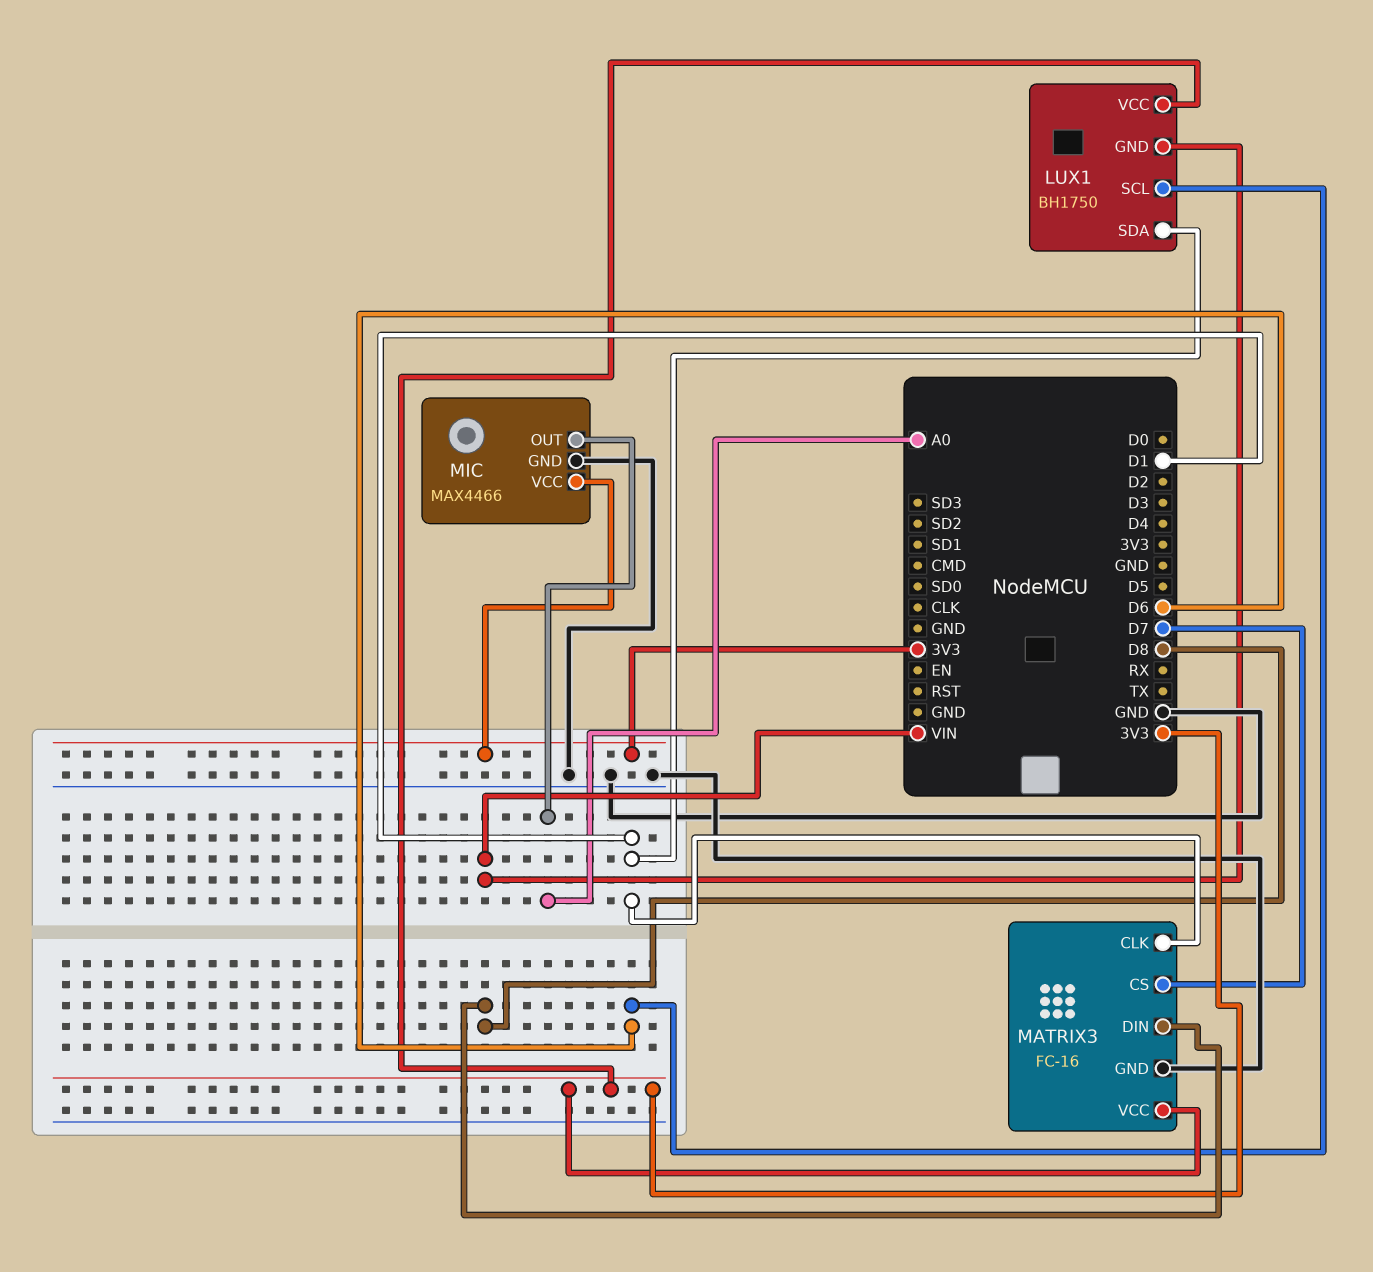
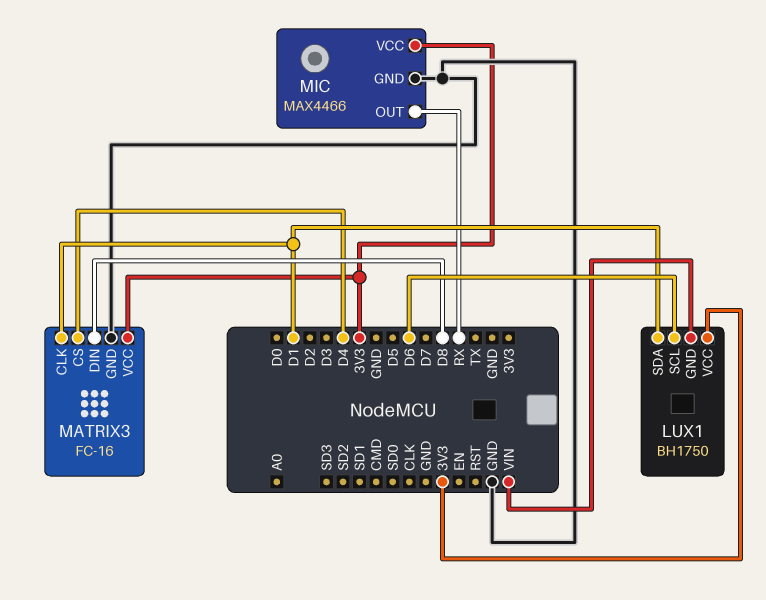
MATRIX3 pin CS: D7 -> D4
MIC pin OUT: A0 -> RX

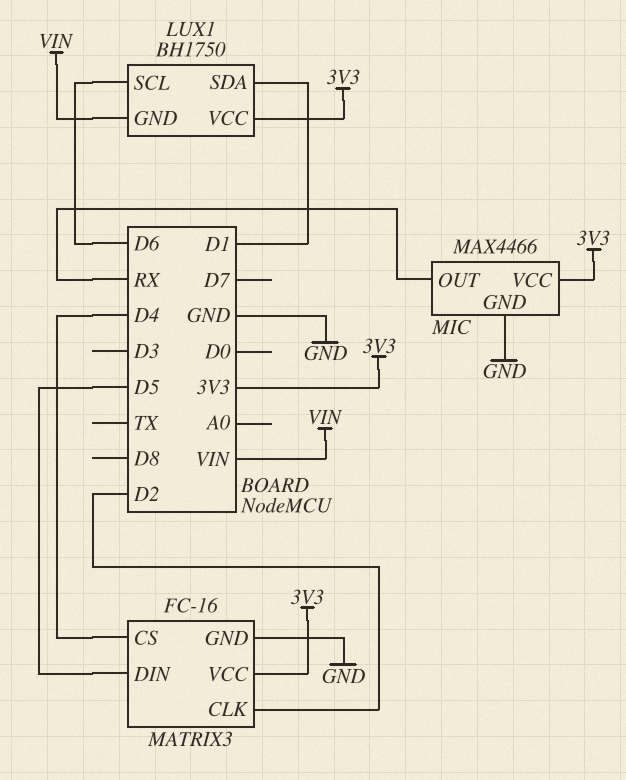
MATRIX3 pin CLK: D1 -> D2
MATRIX3 pin DIN: D8 -> D5

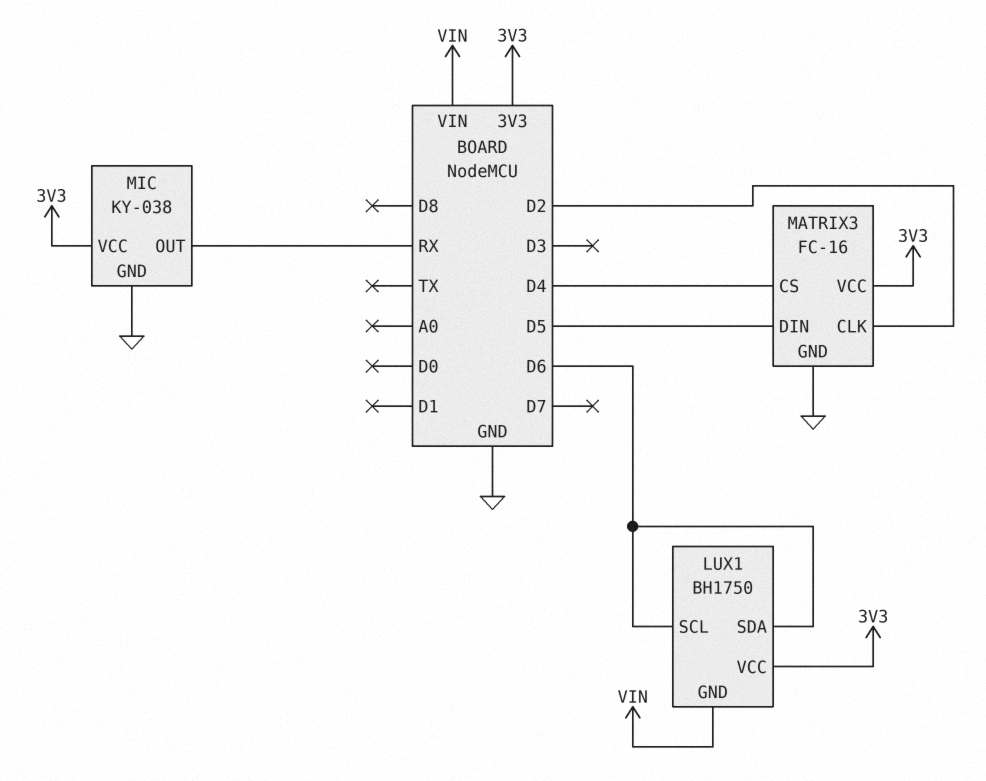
LUX1 pin SDA: D1 -> D6
MIC: MAX4466 -> KY-038

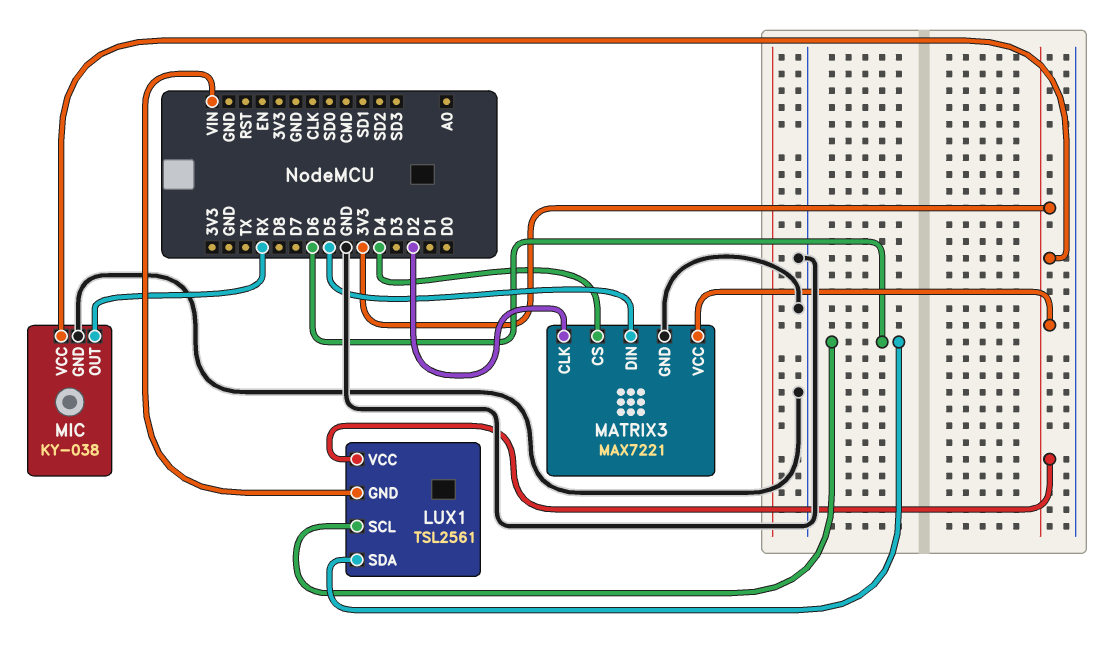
LUX1: BH1750 -> TSL2561
MATRIX3: FC-16 -> MAX7221

